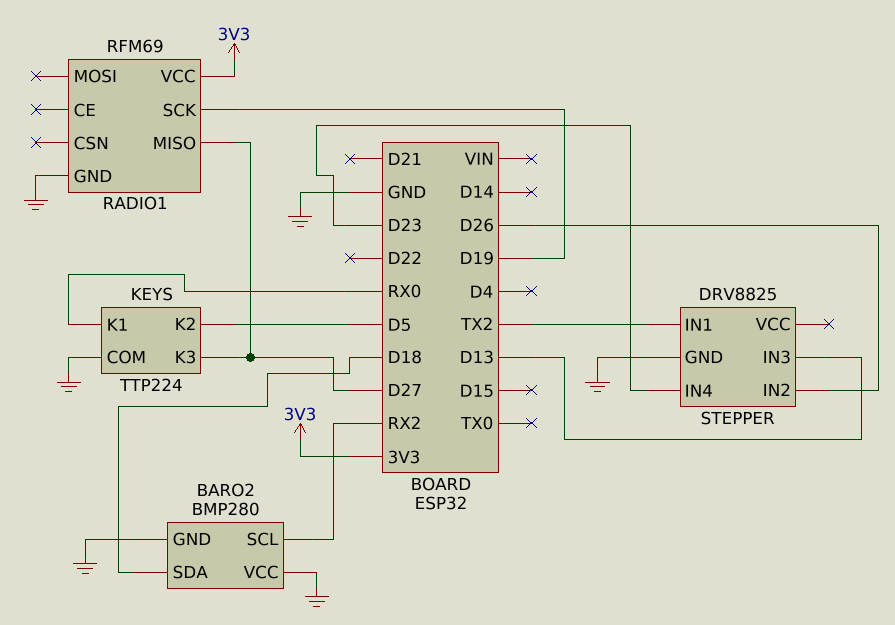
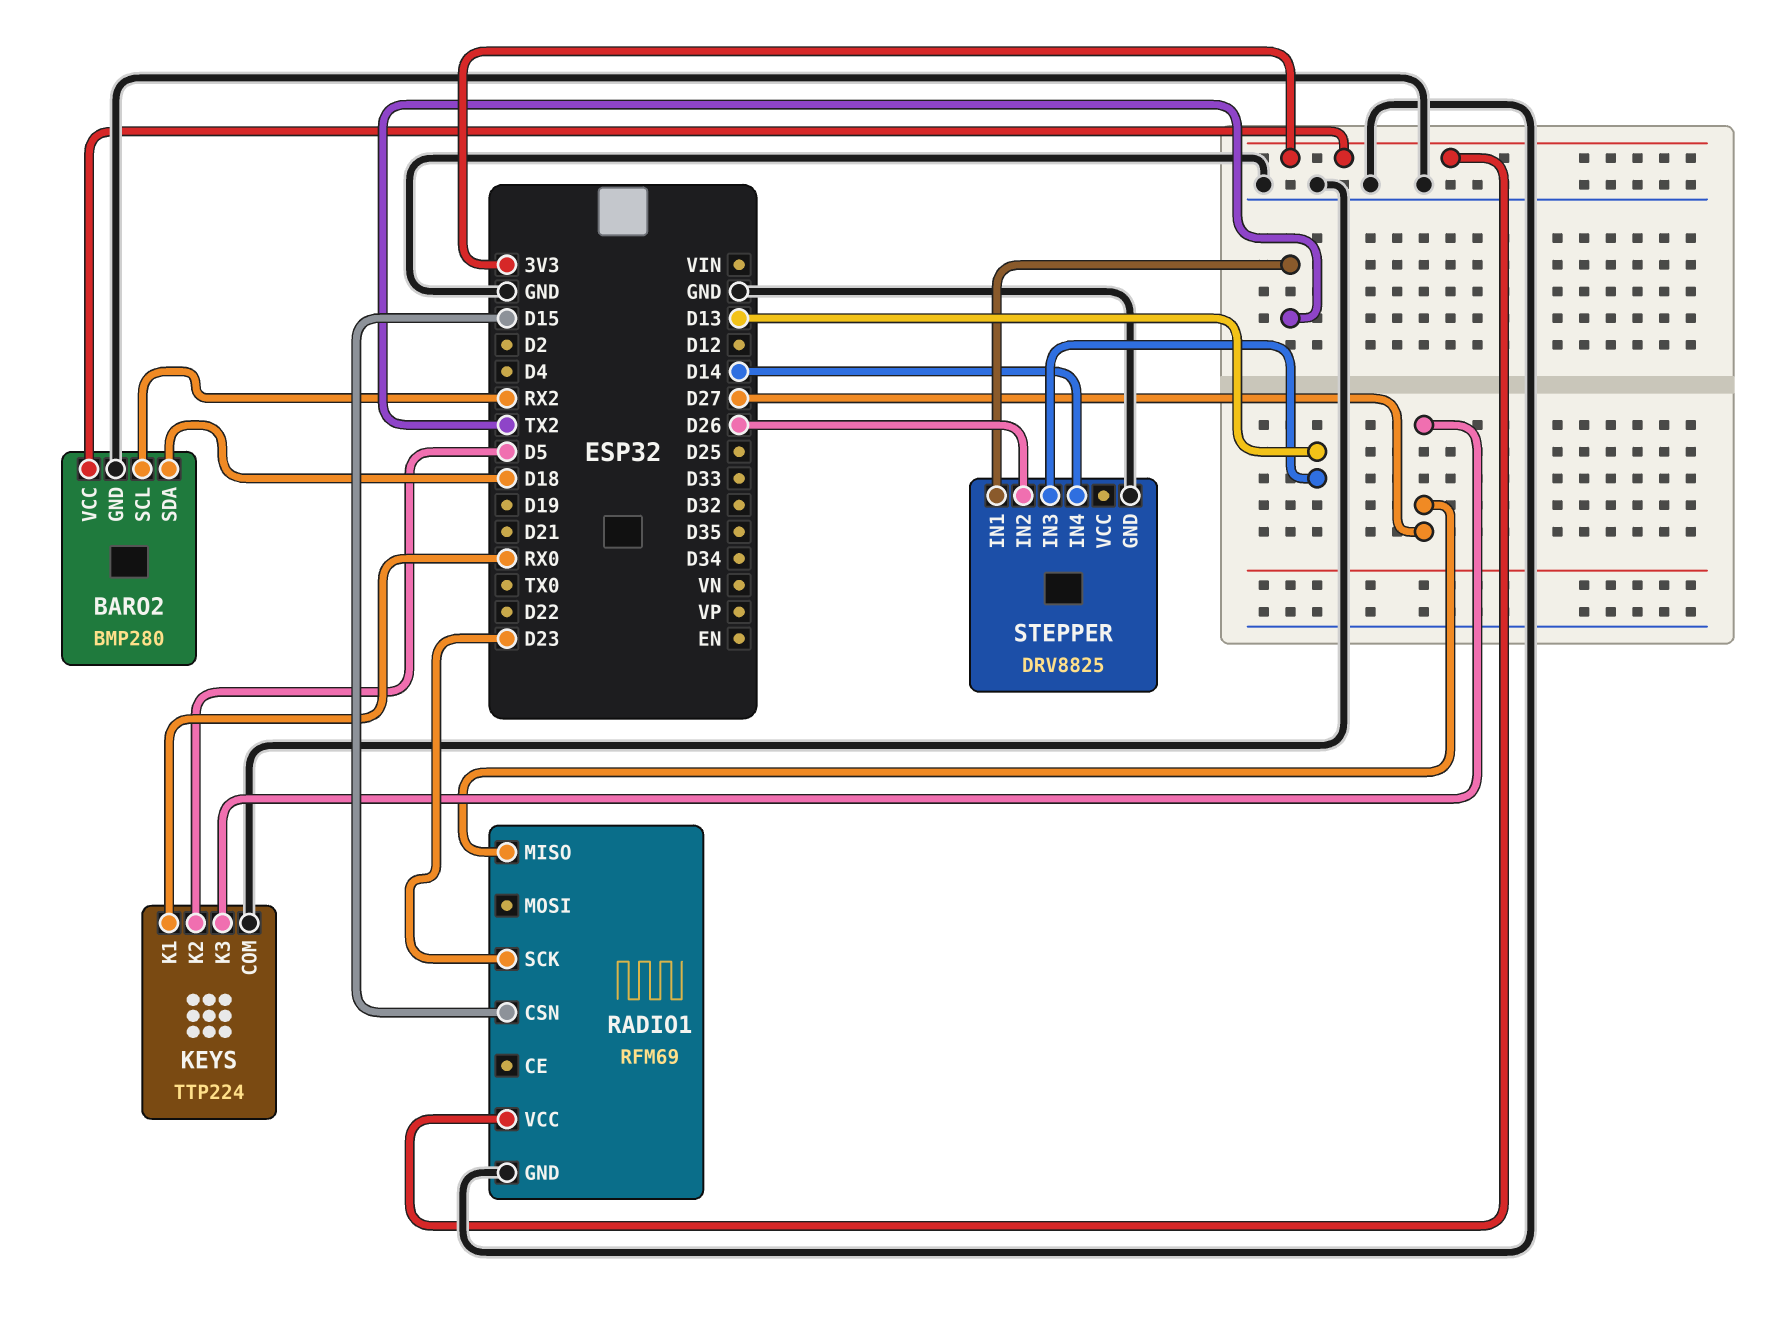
BARO2 pin VCC: GND -> 3V3
RADIO1 pin CSN: none -> D15
RADIO1 pin SCK: D19 -> D23
STEPPER pin IN4: D23 -> D14

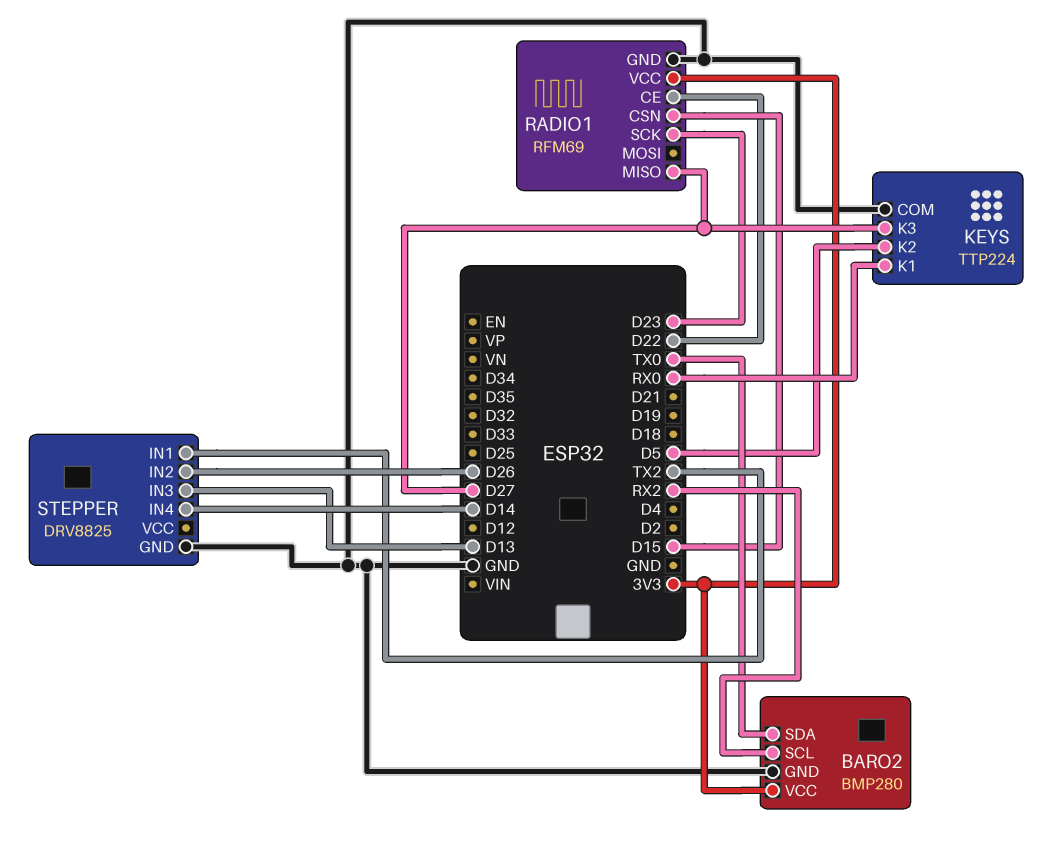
BARO2 pin SDA: D18 -> TX0
RADIO1 pin CE: none -> D22

